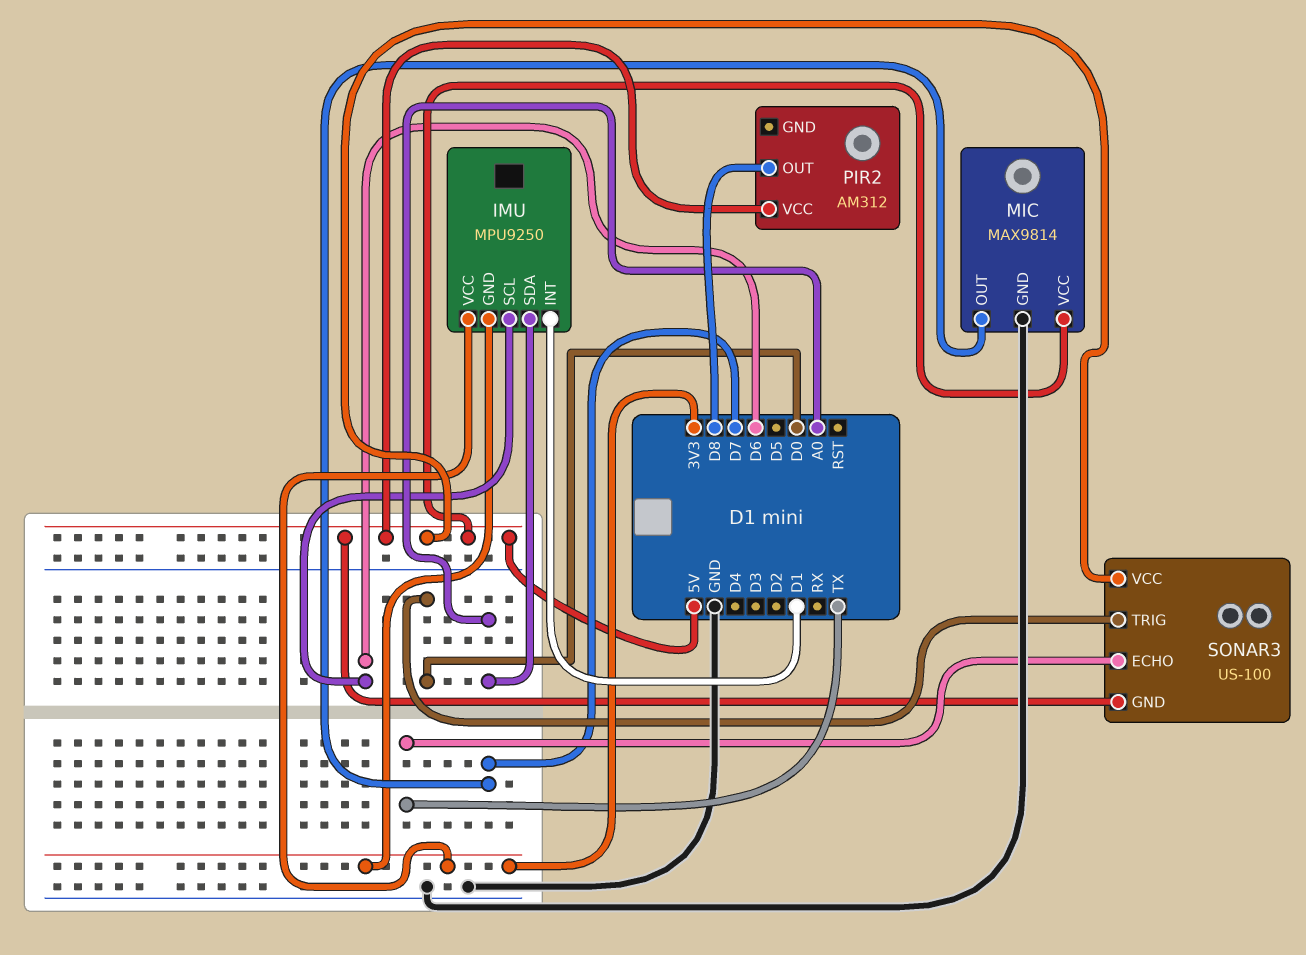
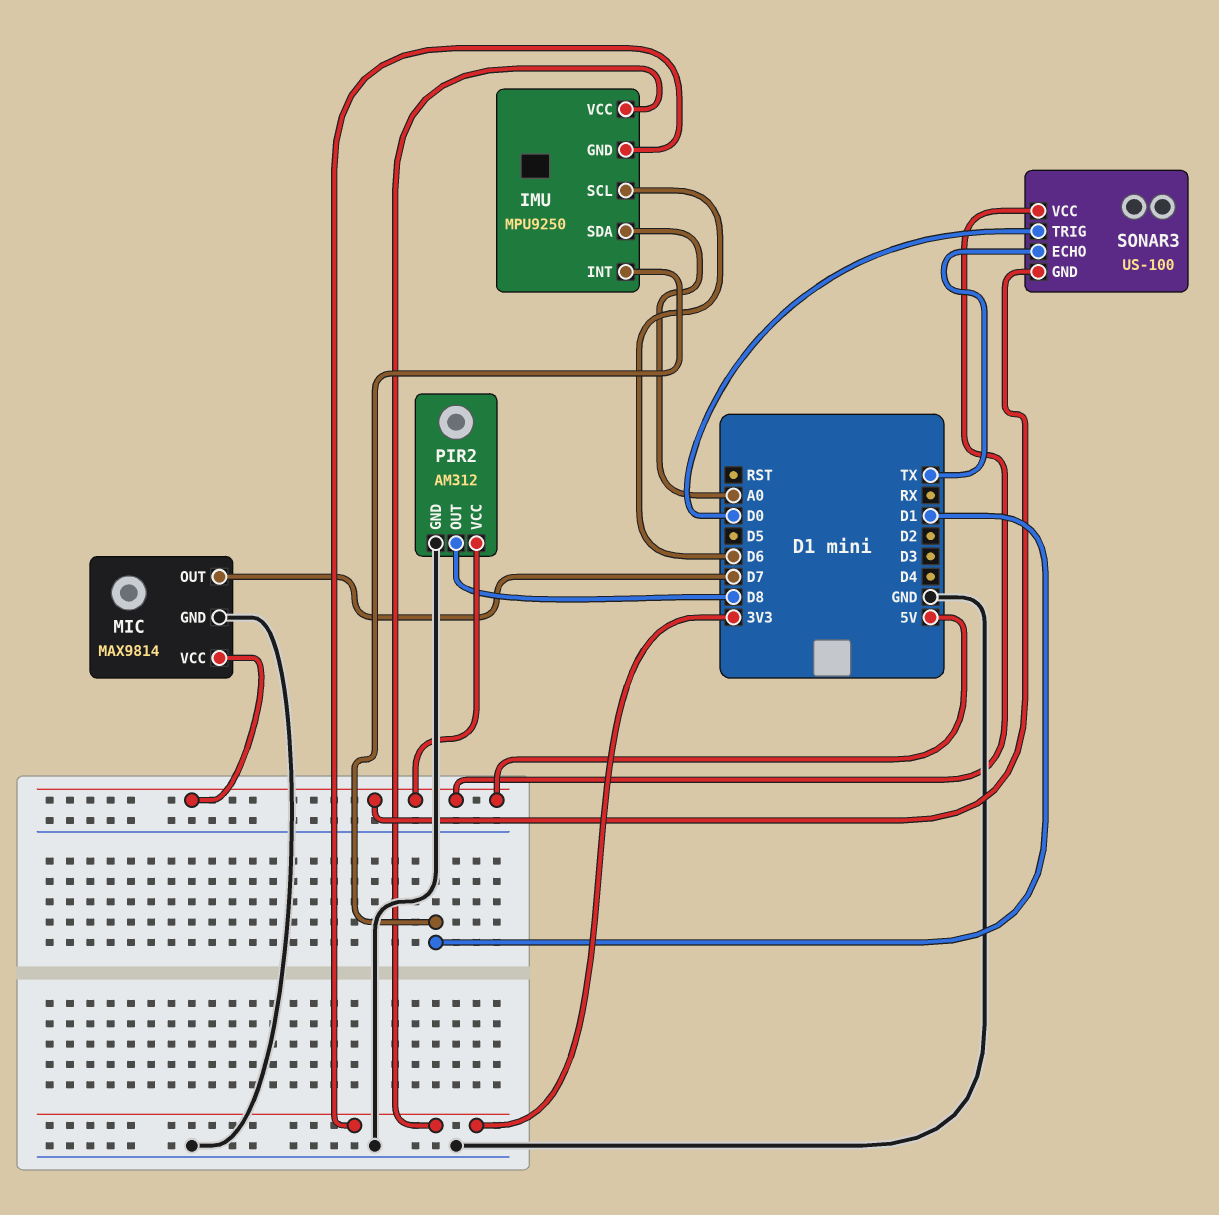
PIR2 pin GND: none -> GND

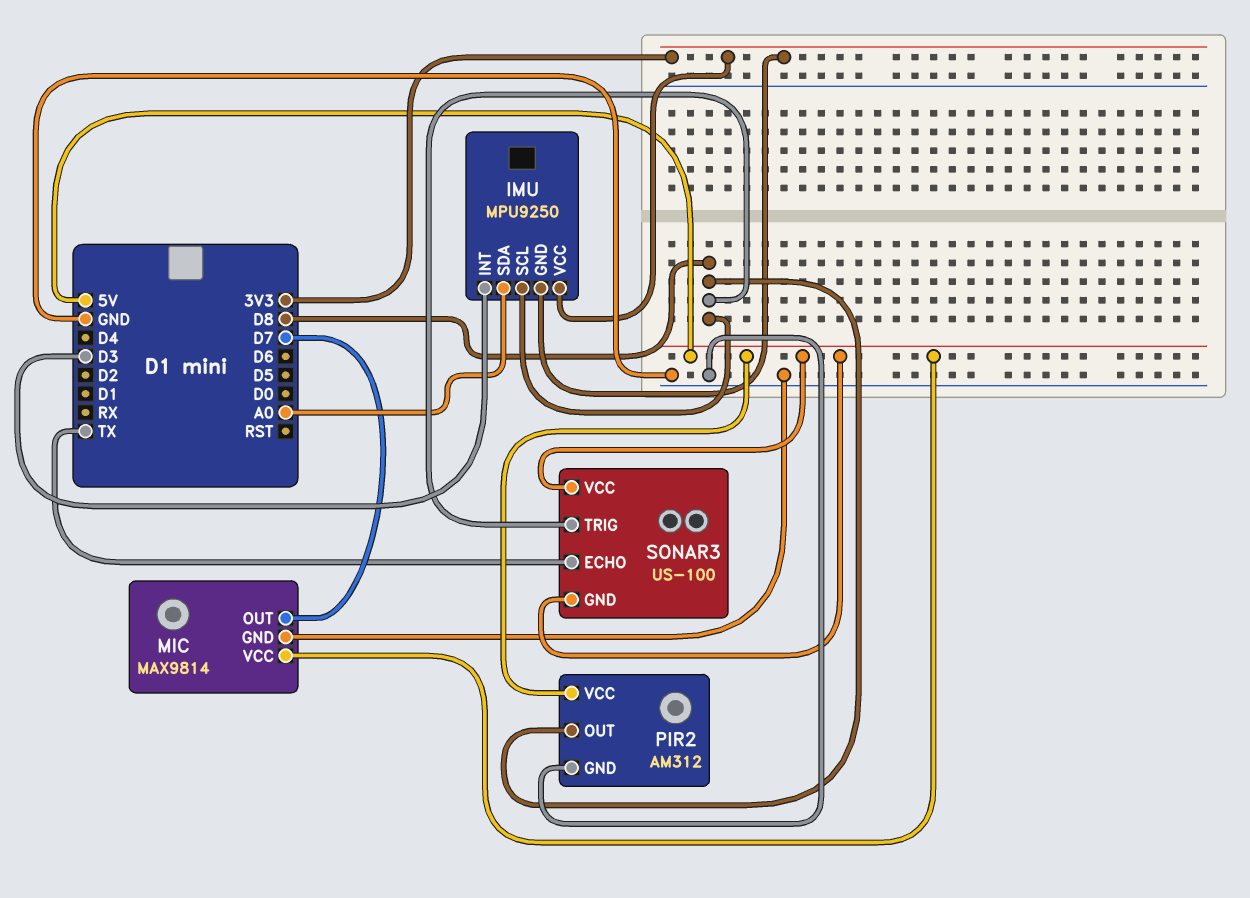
IMU pin INT: D1 -> D3
IMU pin SCL: D6 -> D8
SONAR3 pin TRIG: D0 -> D8

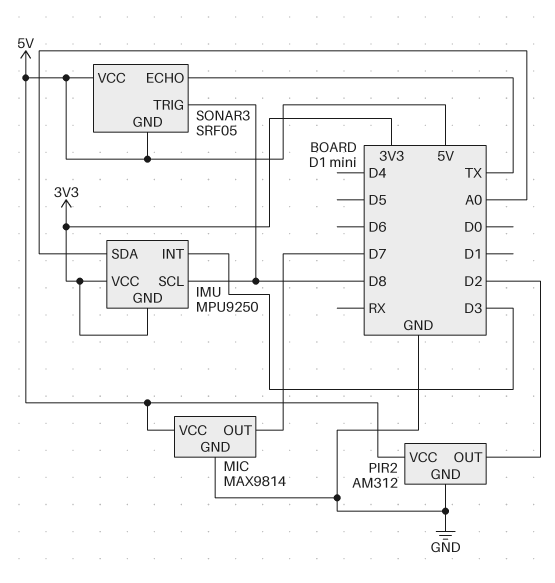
PIR2 pin OUT: D8 -> D2
SONAR3: US-100 -> SRF05

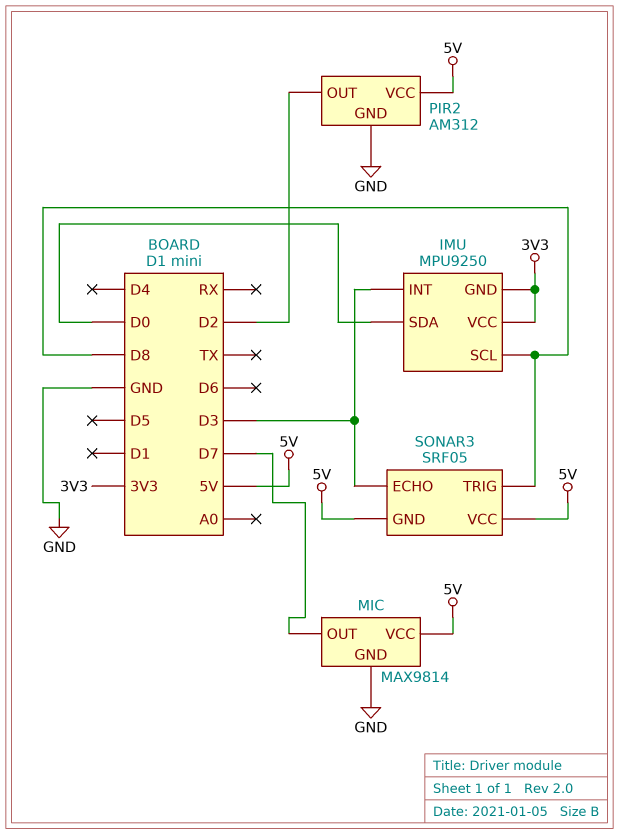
IMU pin SDA: A0 -> D0
SONAR3 pin ECHO: TX -> D3

